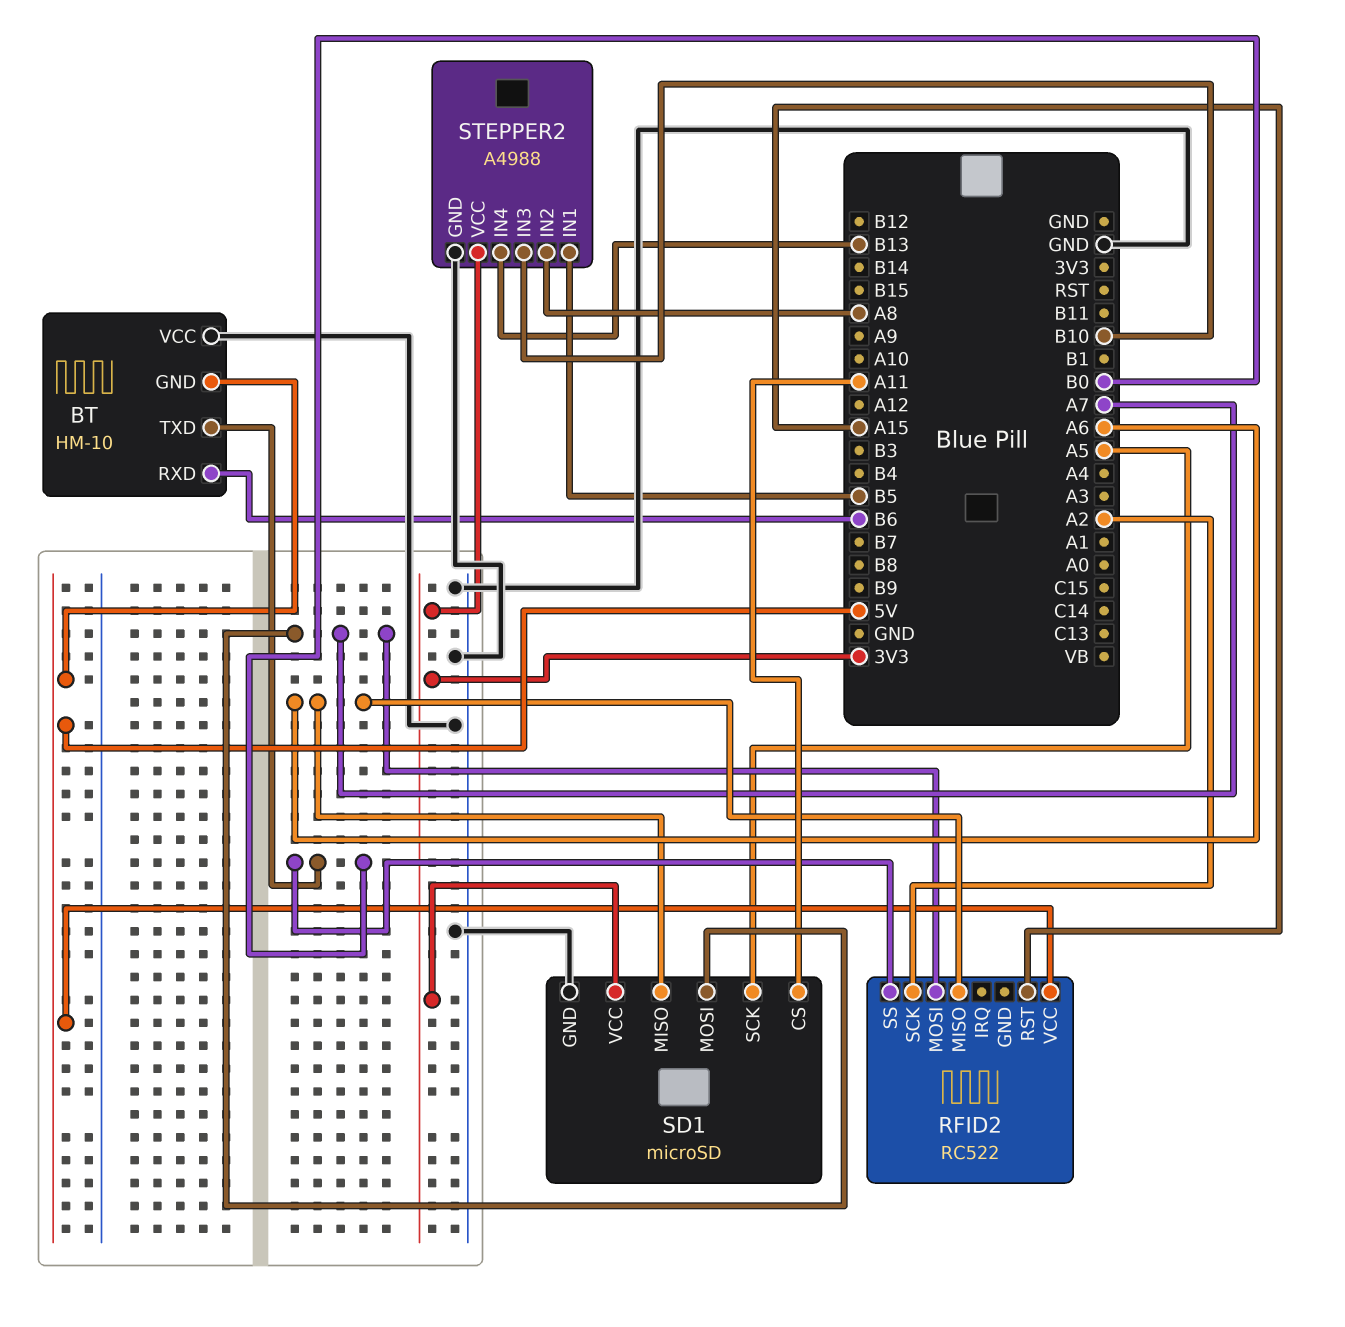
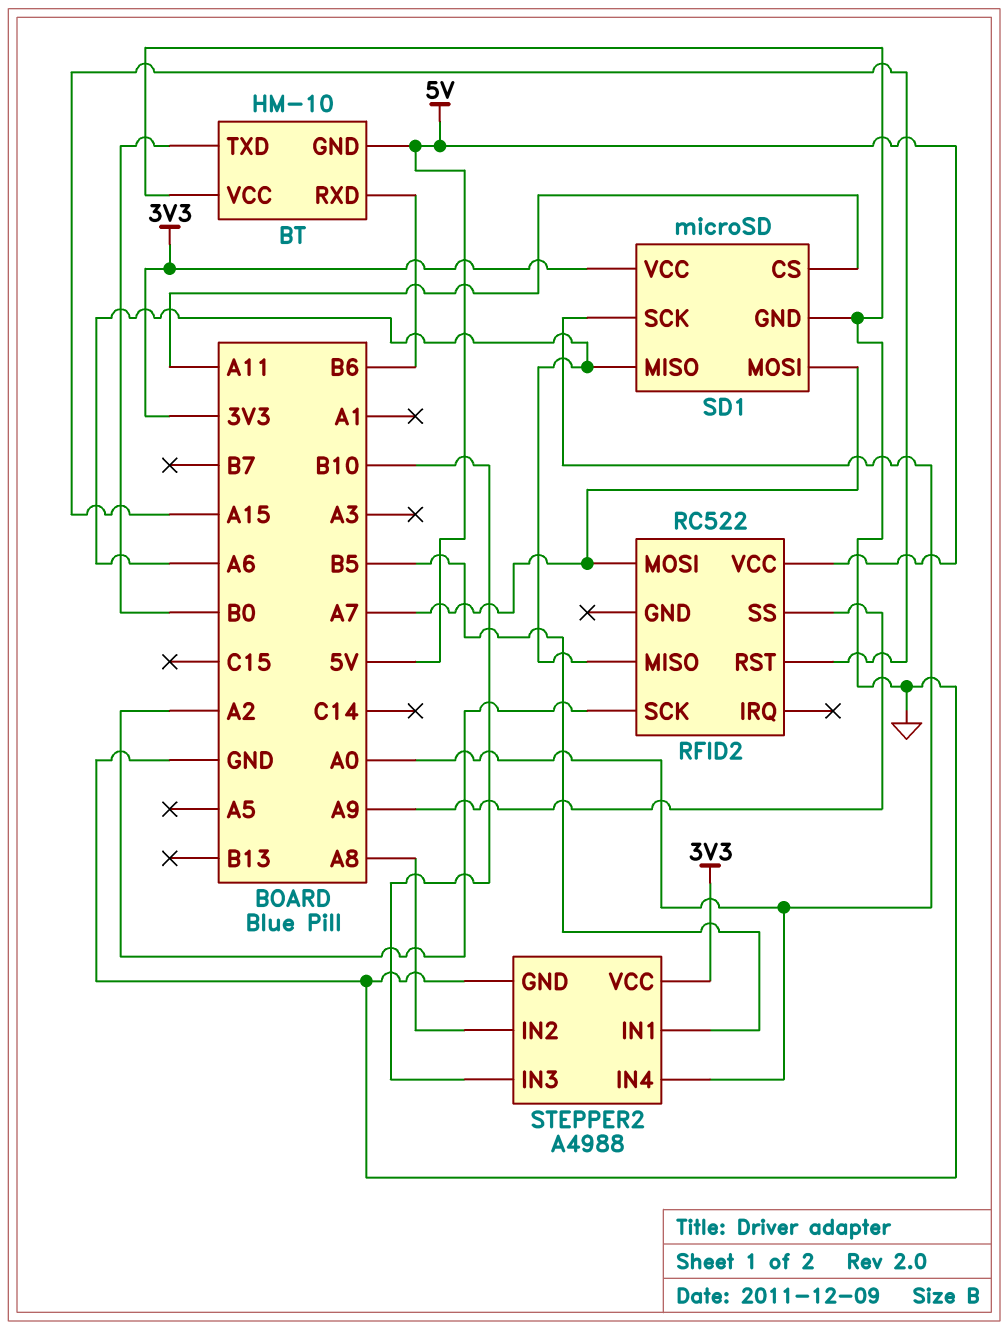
RFID2 pin SS: B0 -> A9
SD1 pin SCK: A5 -> A0
STEPPER2 pin IN4: B13 -> A0

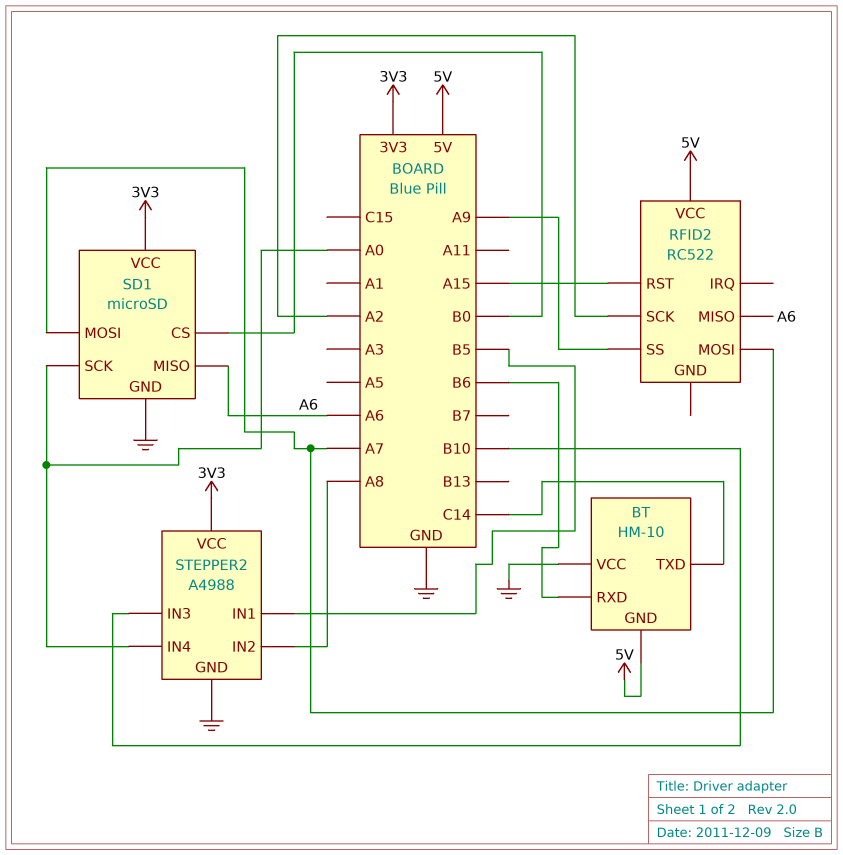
BT pin TXD: B0 -> C14
SD1 pin CS: A11 -> B0

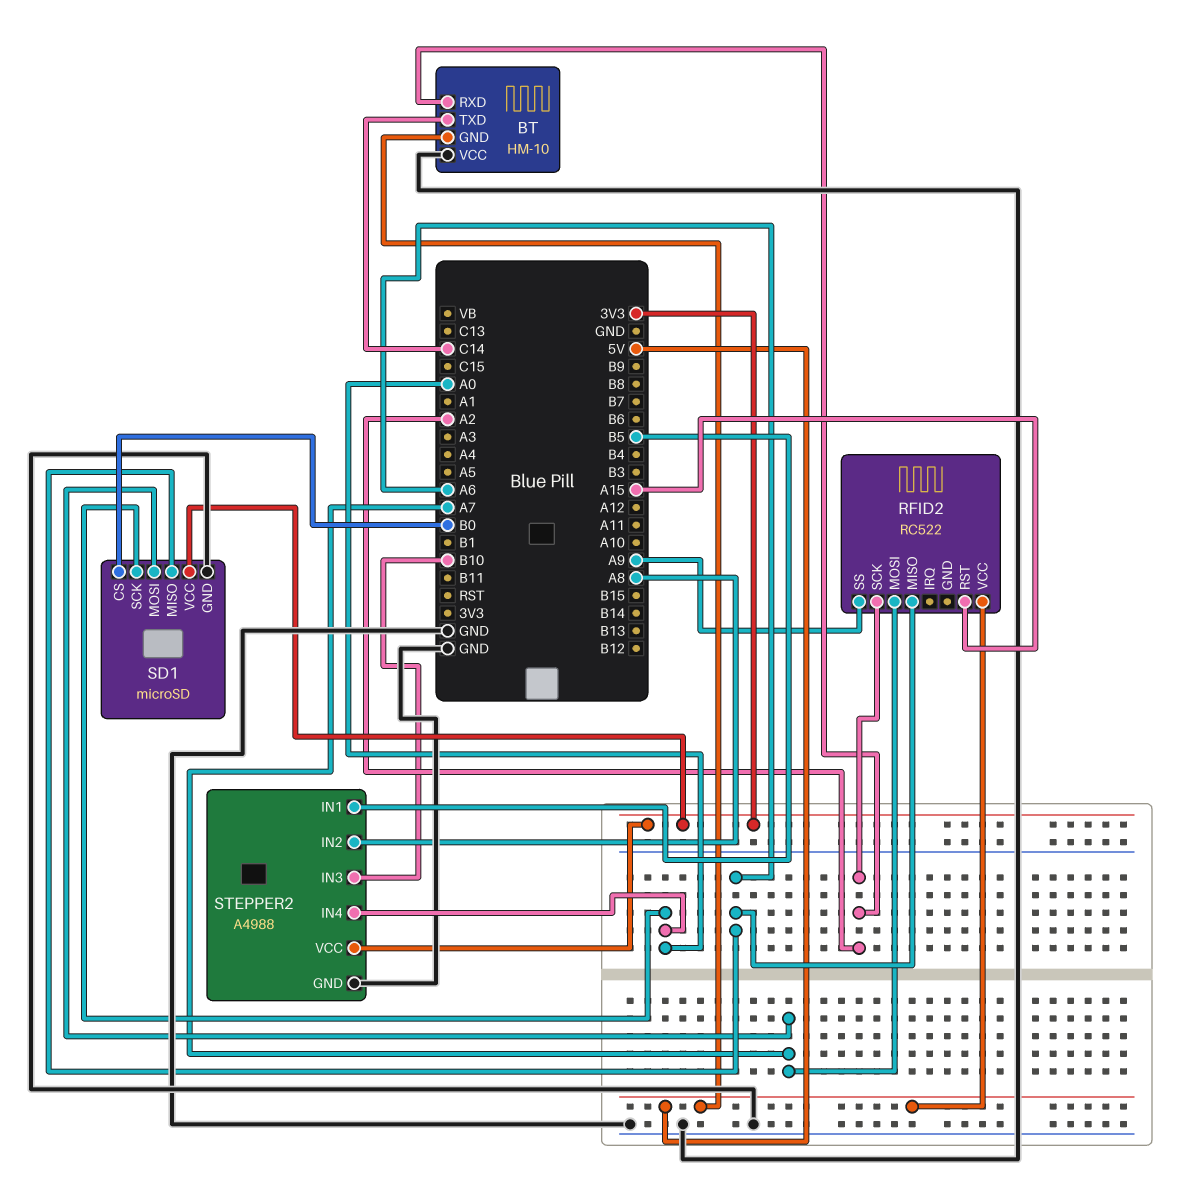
BT pin RXD: B6 -> A2

